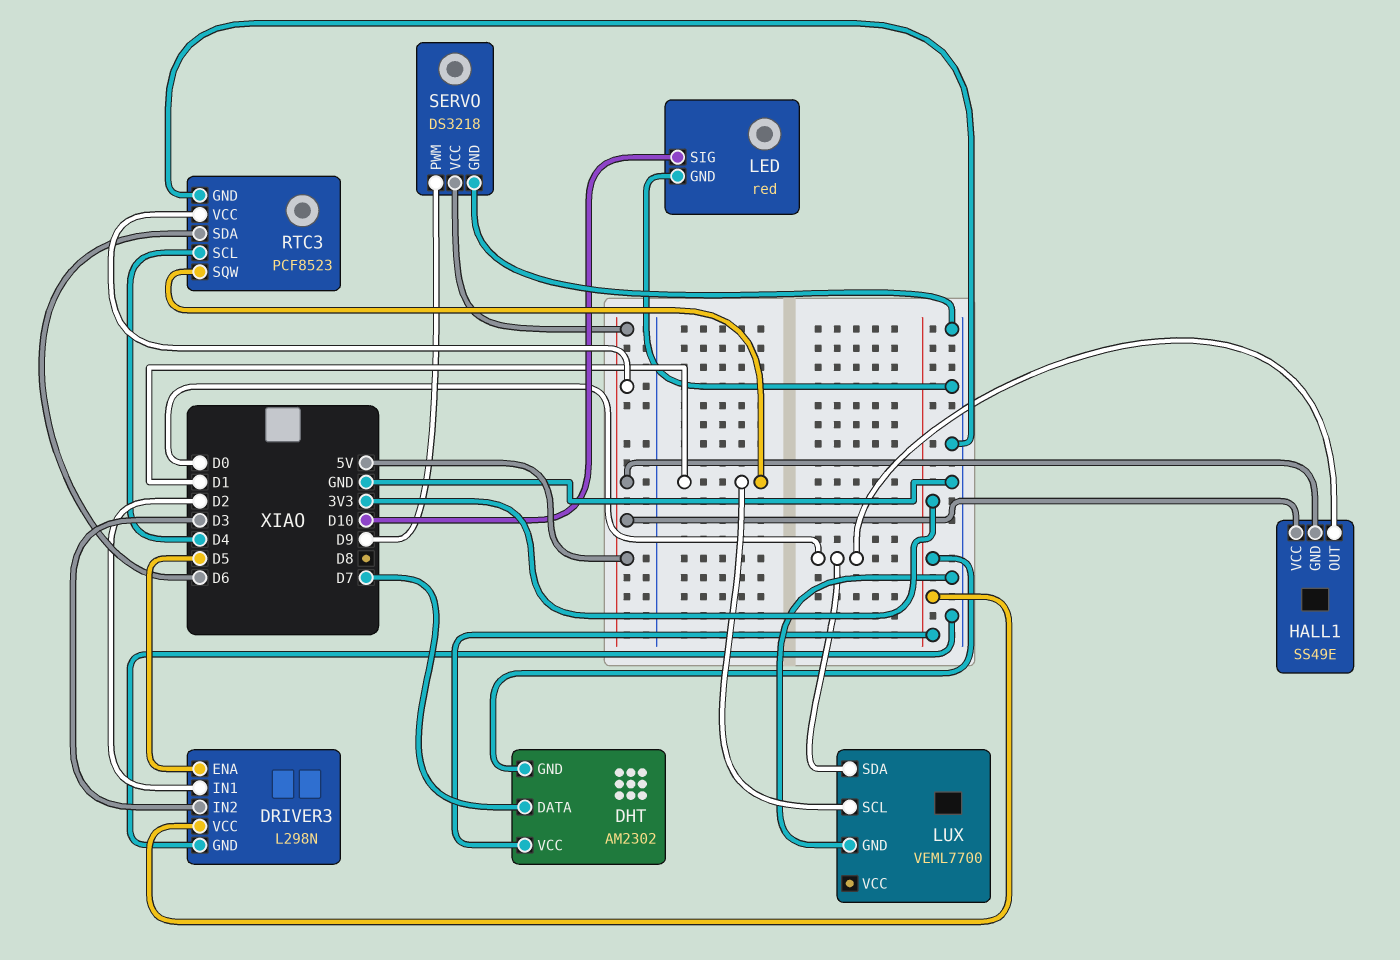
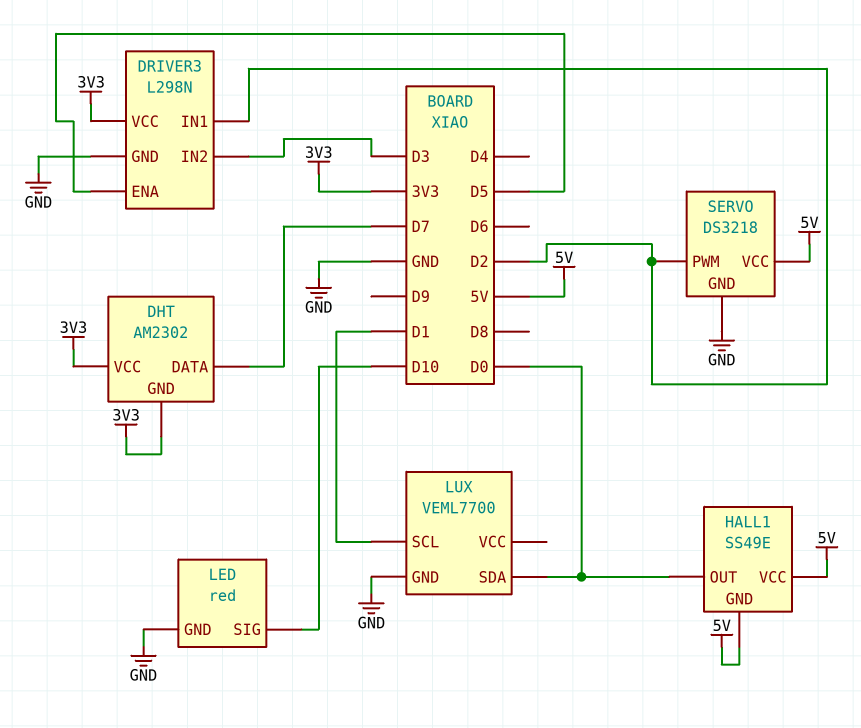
RTC3: PCF8523 -> none
RTC3 pin GND: GND -> none
RTC3 pin SCL: D4 -> none
RTC3 pin SDA: D6 -> none
RTC3 pin SQW: D1 -> none
RTC3 pin VCC: 5V -> none
SERVO pin PWM: D9 -> D2

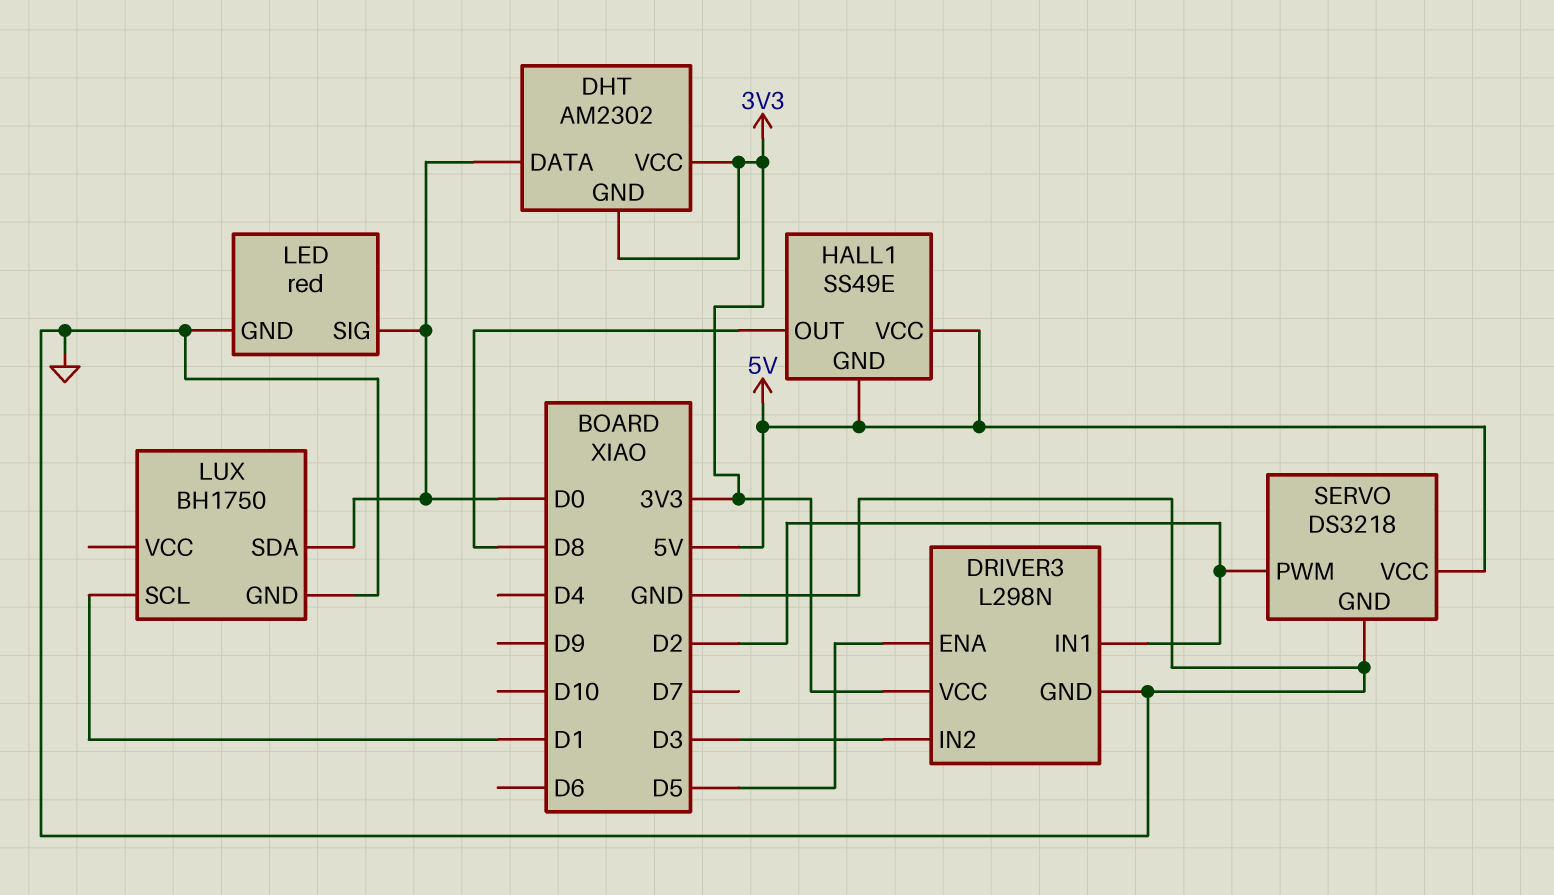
DHT pin DATA: D7 -> D0
HALL1 pin OUT: D0 -> D8
LED pin SIG: D10 -> D0
LUX: VEML7700 -> BH1750

